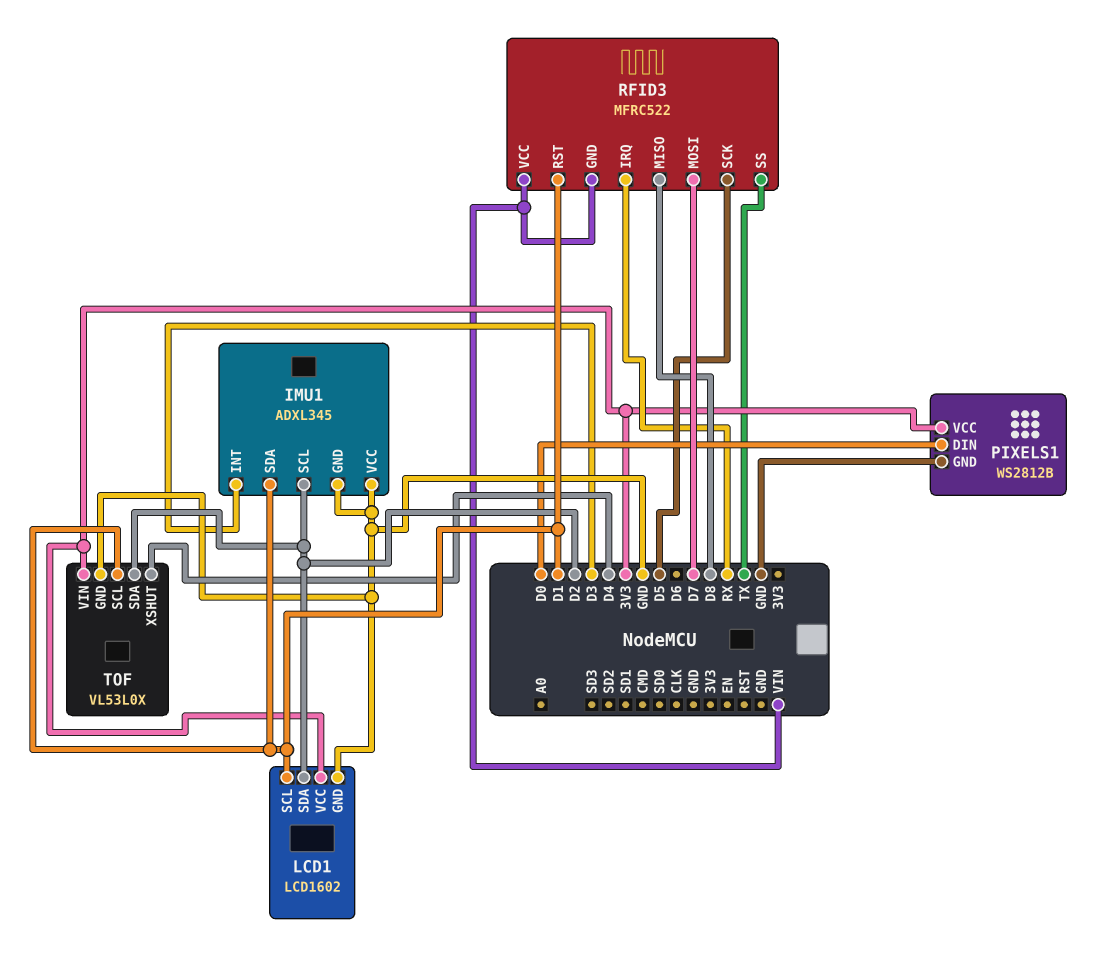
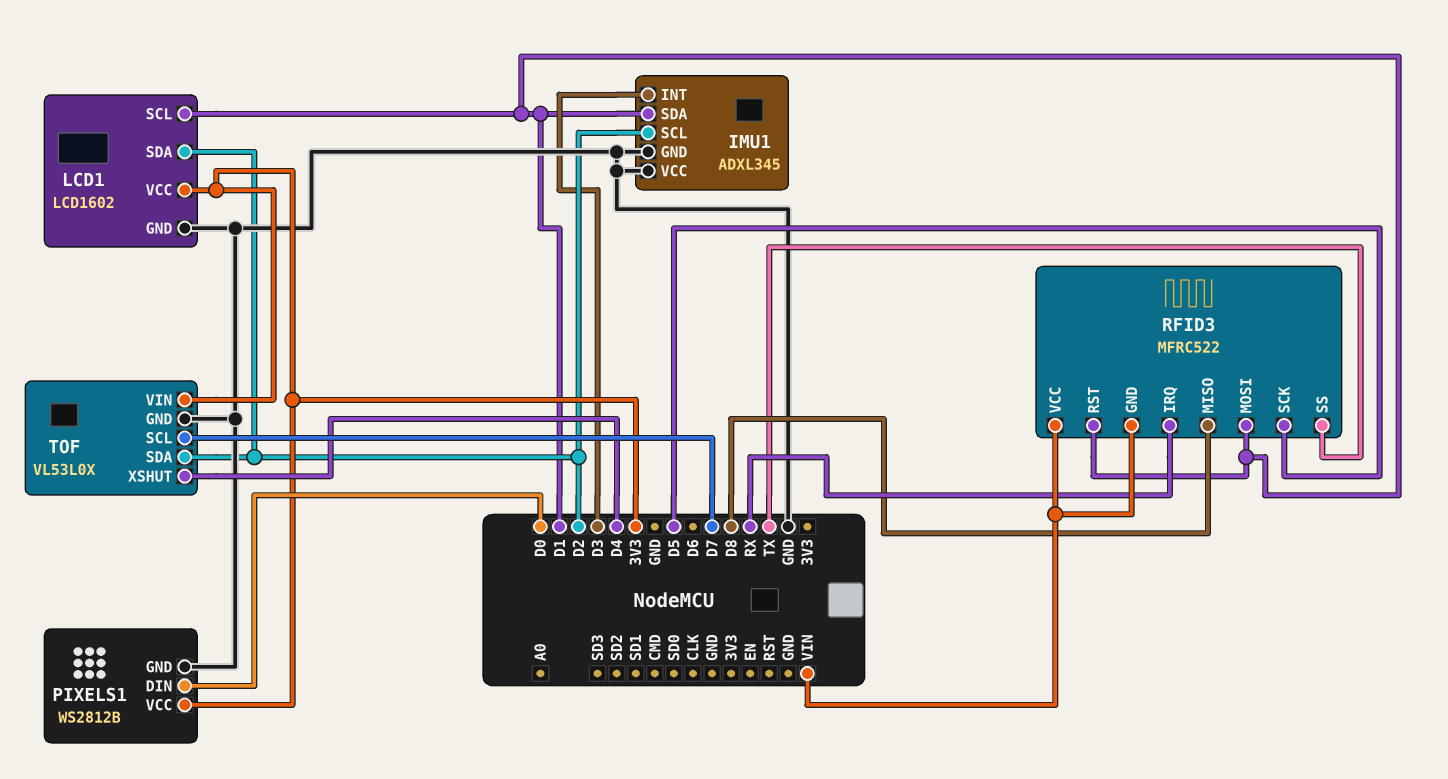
RFID3 pin MOSI: D7 -> D1
TOF pin SCL: D1 -> D7

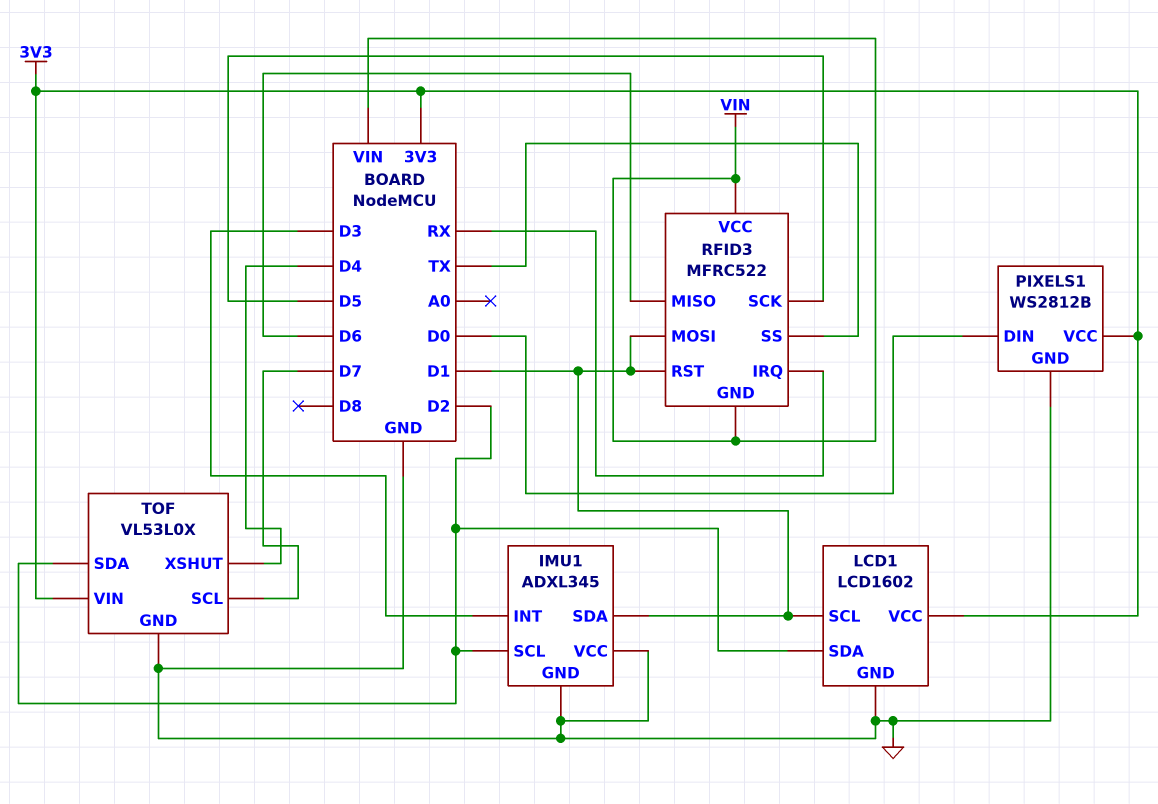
RFID3 pin MISO: D8 -> D6

